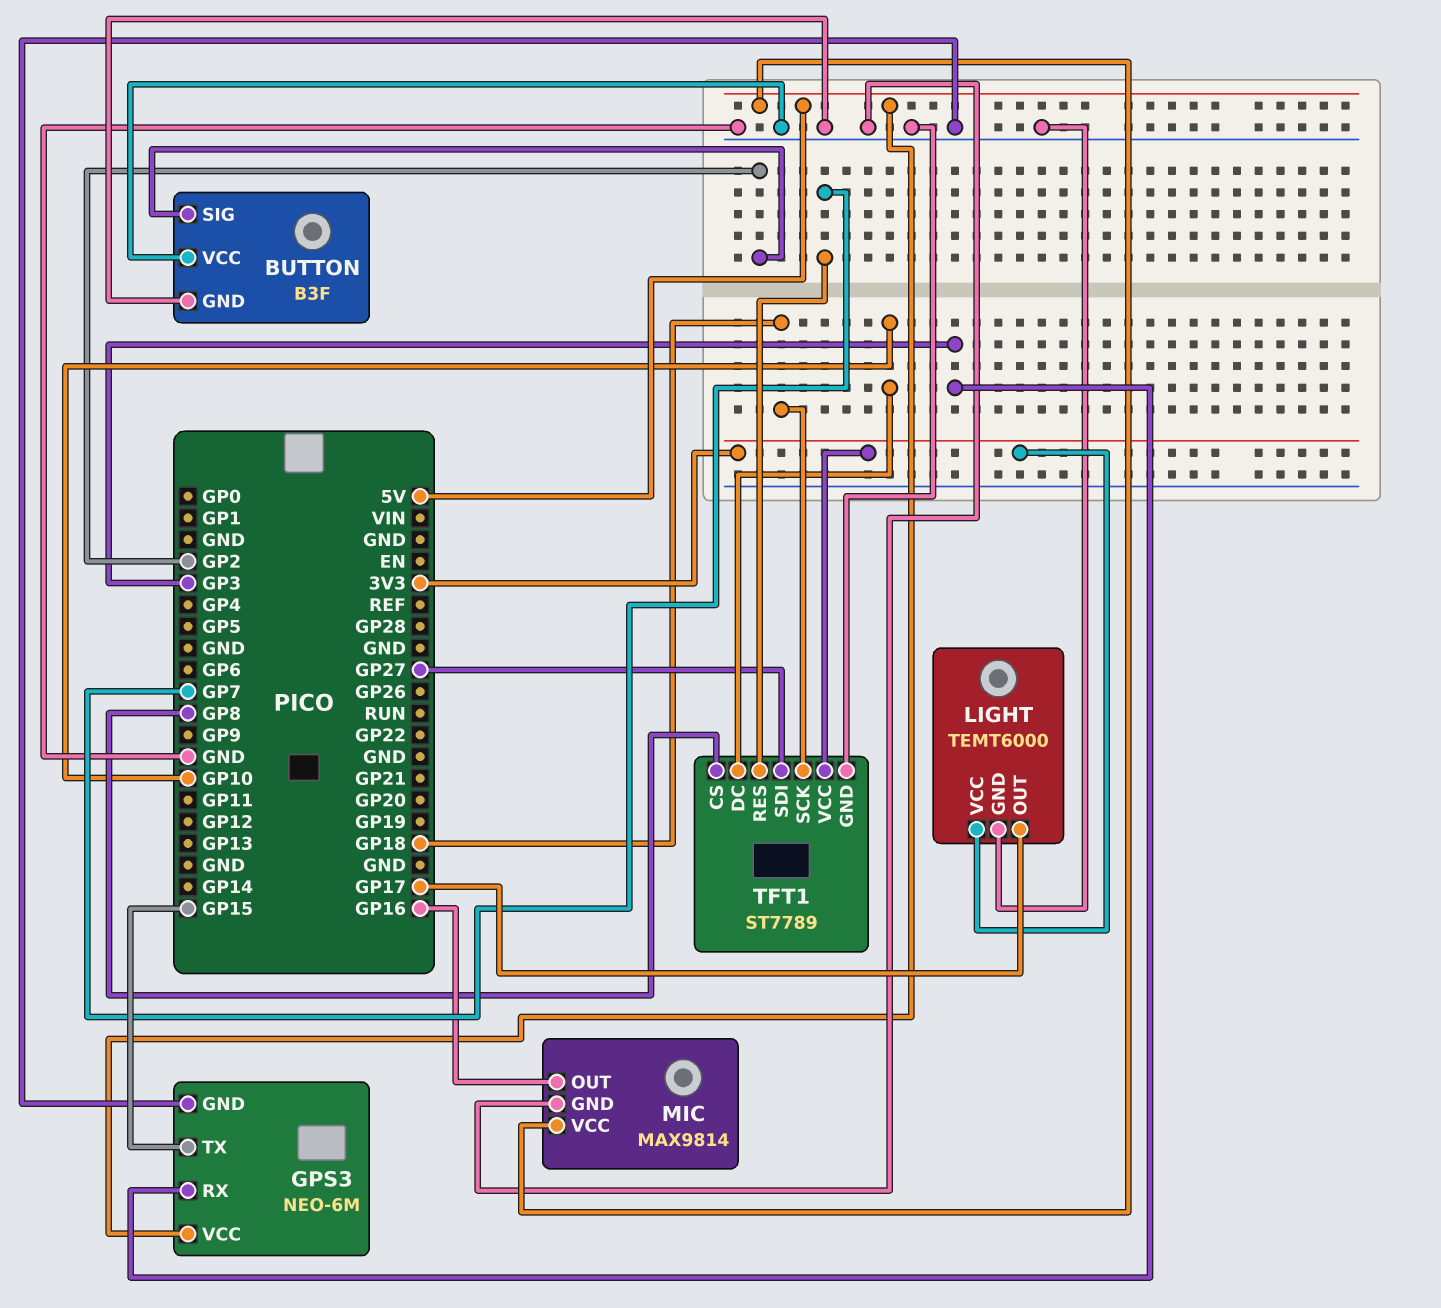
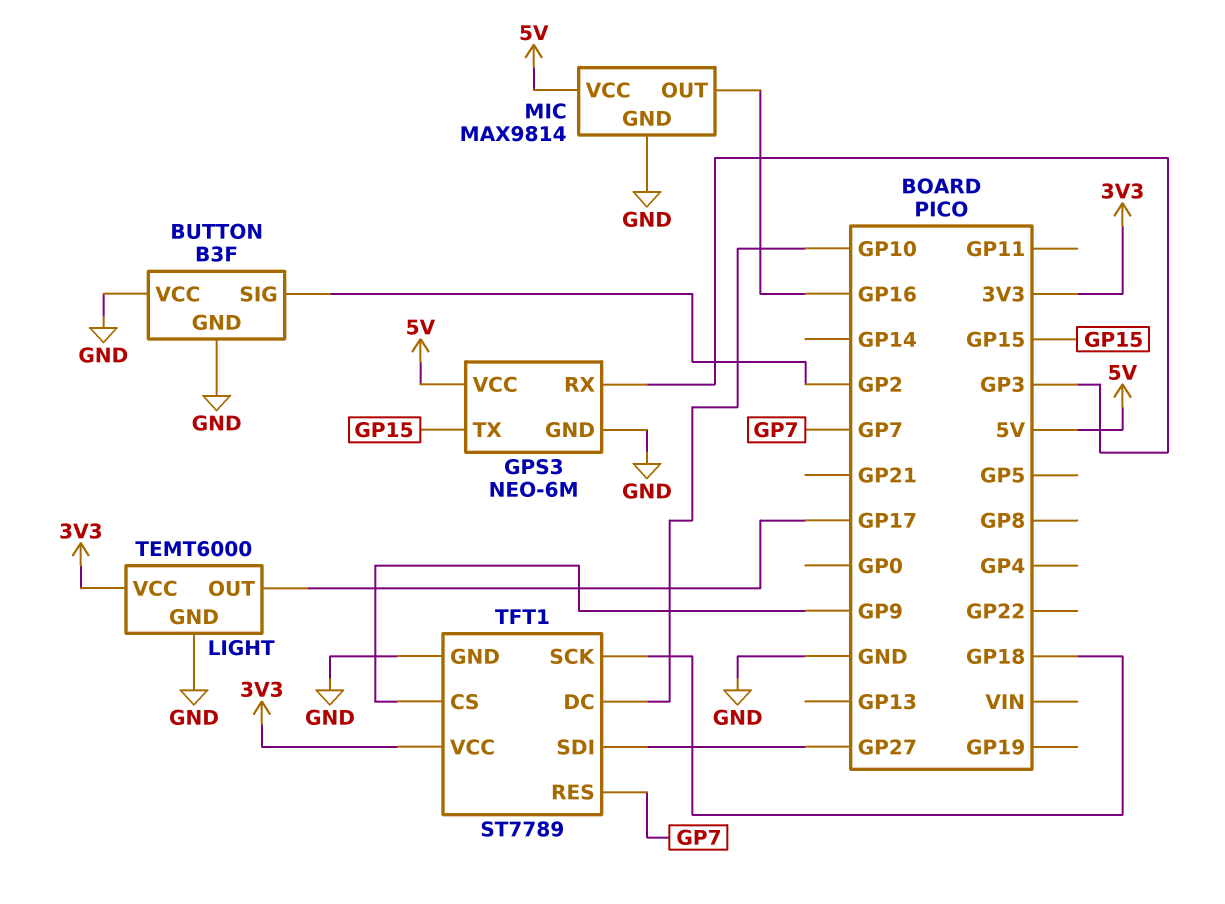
TFT1 pin CS: GP8 -> GP9

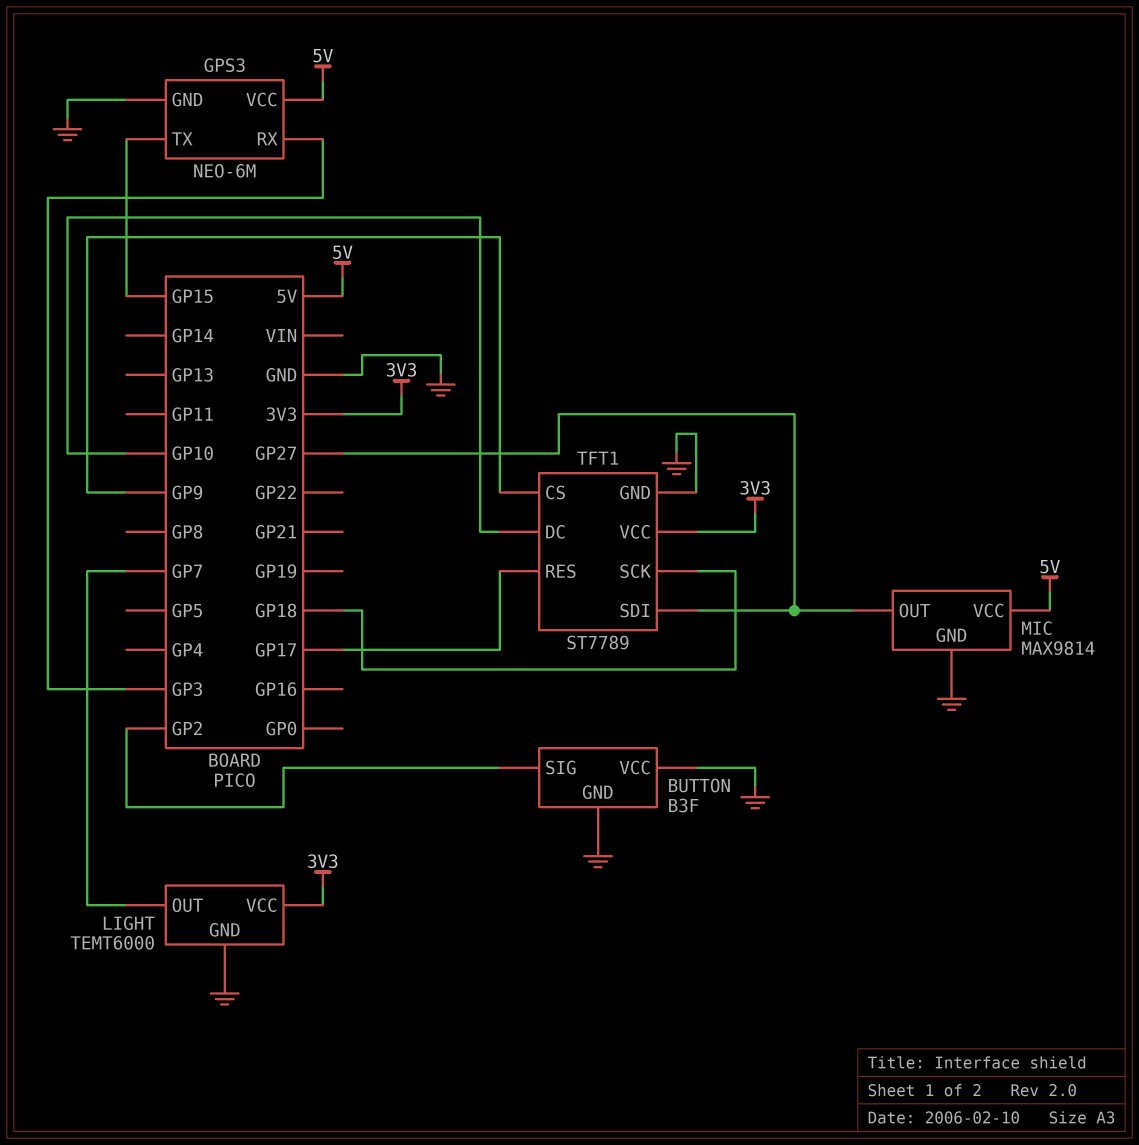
LIGHT pin OUT: GP17 -> GP7
MIC pin OUT: GP16 -> GP27
TFT1 pin RES: GP7 -> GP17

